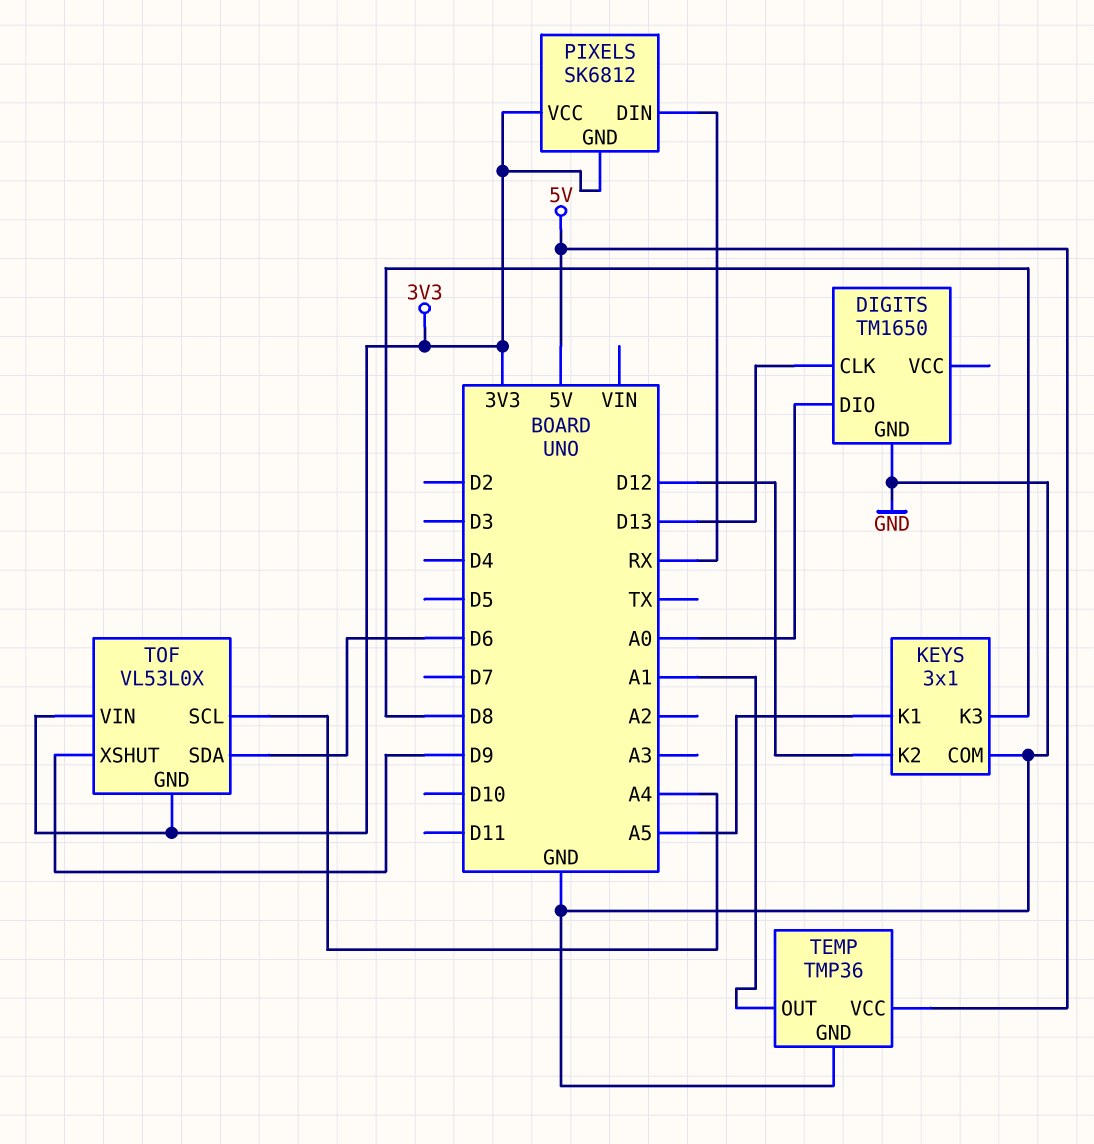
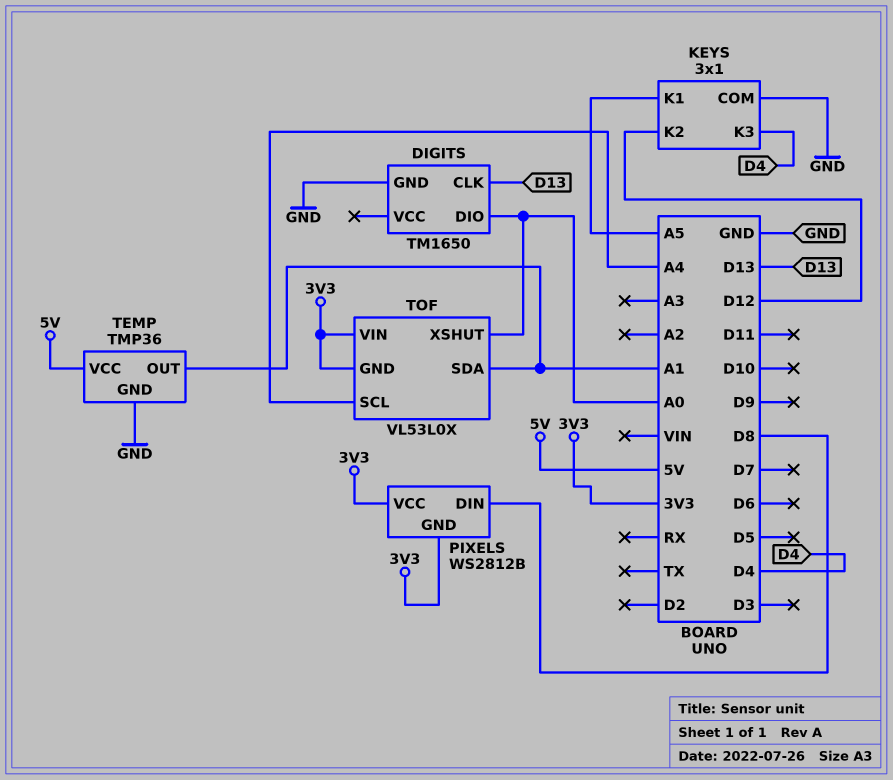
KEYS pin K3: D8 -> D4
PIXELS: SK6812 -> WS2812B
PIXELS pin DIN: RX -> D8
TOF pin SDA: D6 -> A1
TOF pin XSHUT: D9 -> A0

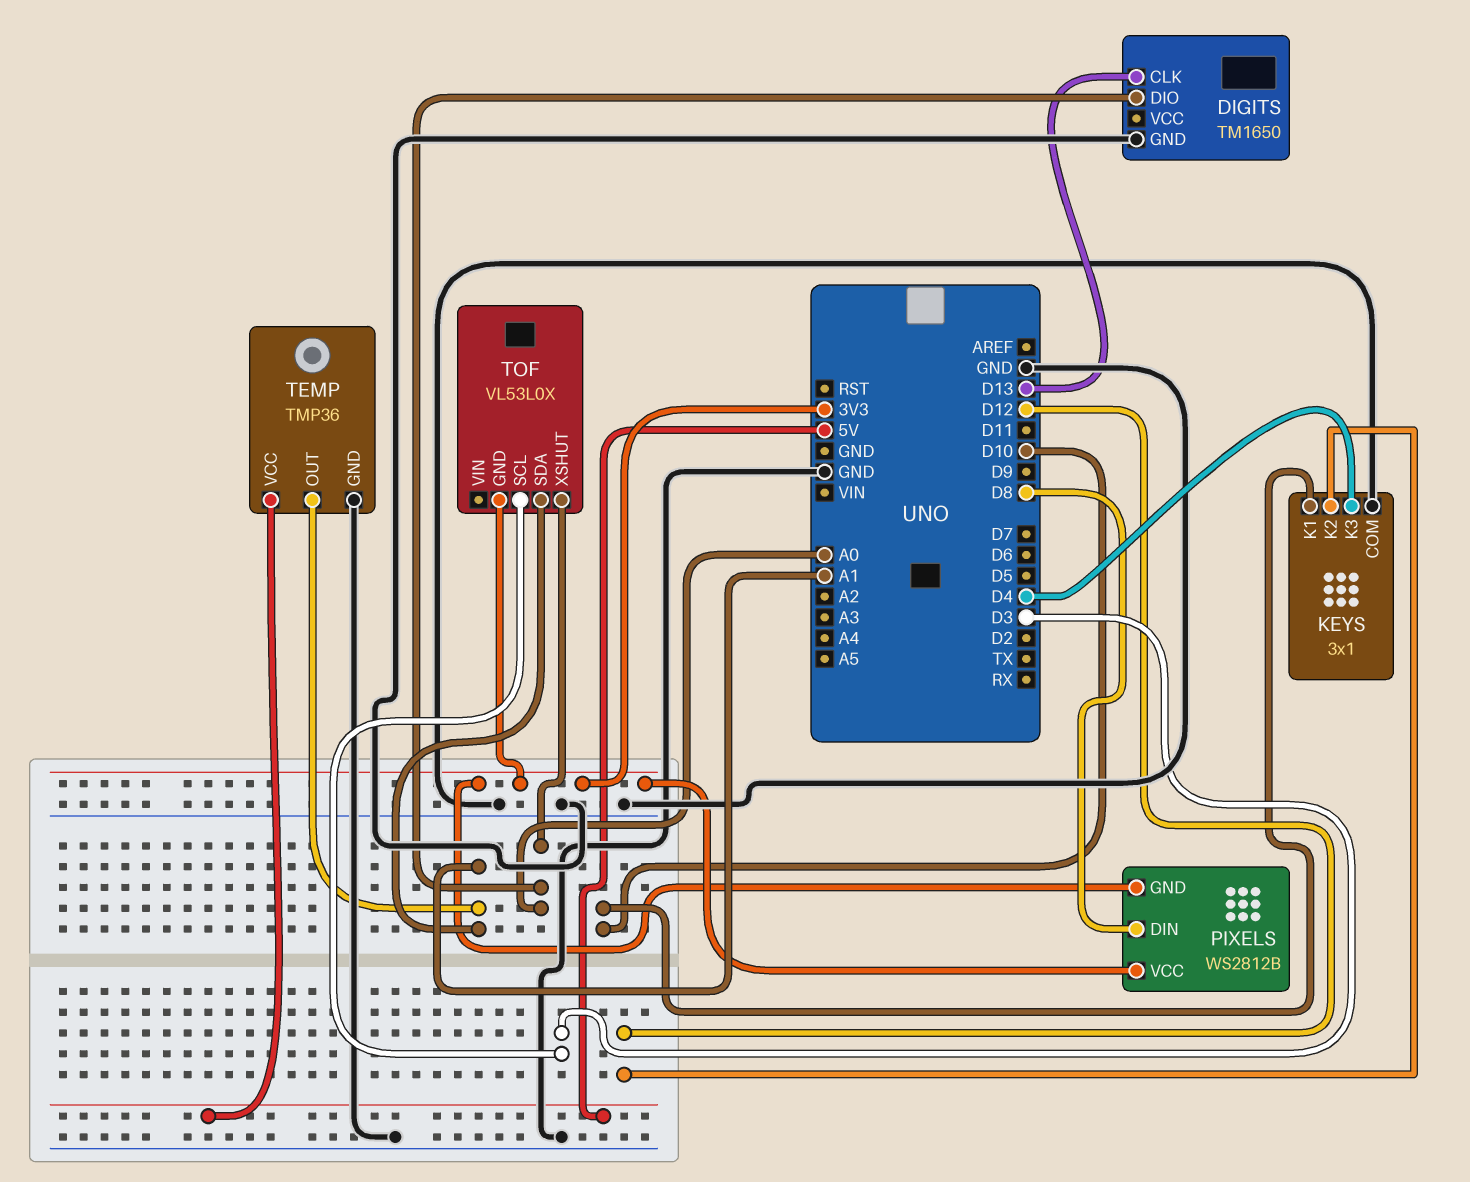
KEYS pin K1: A5 -> D10
TOF pin SCL: A4 -> D3
TOF pin VIN: 3V3 -> none

